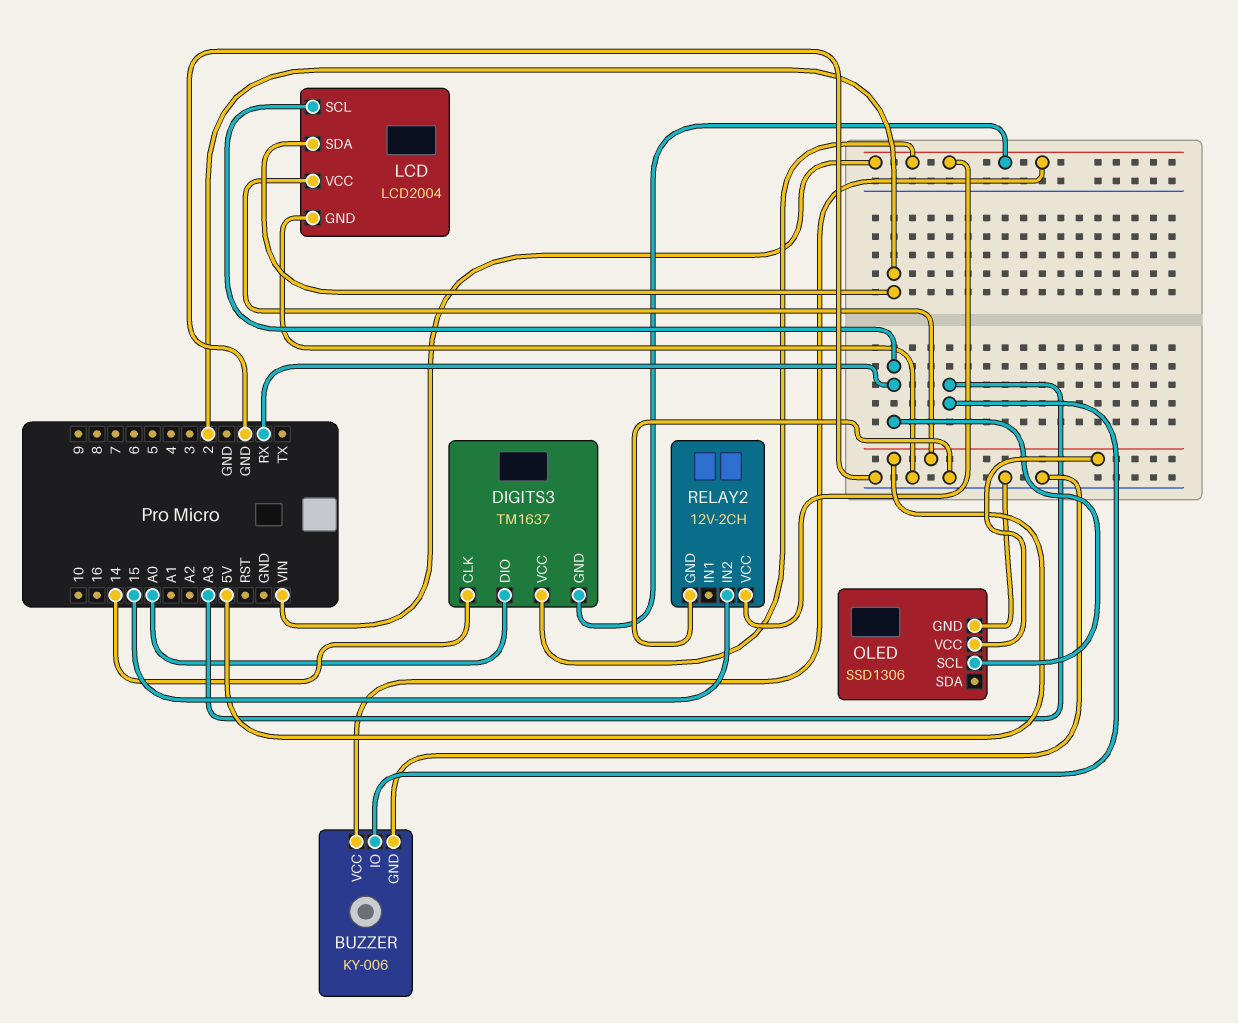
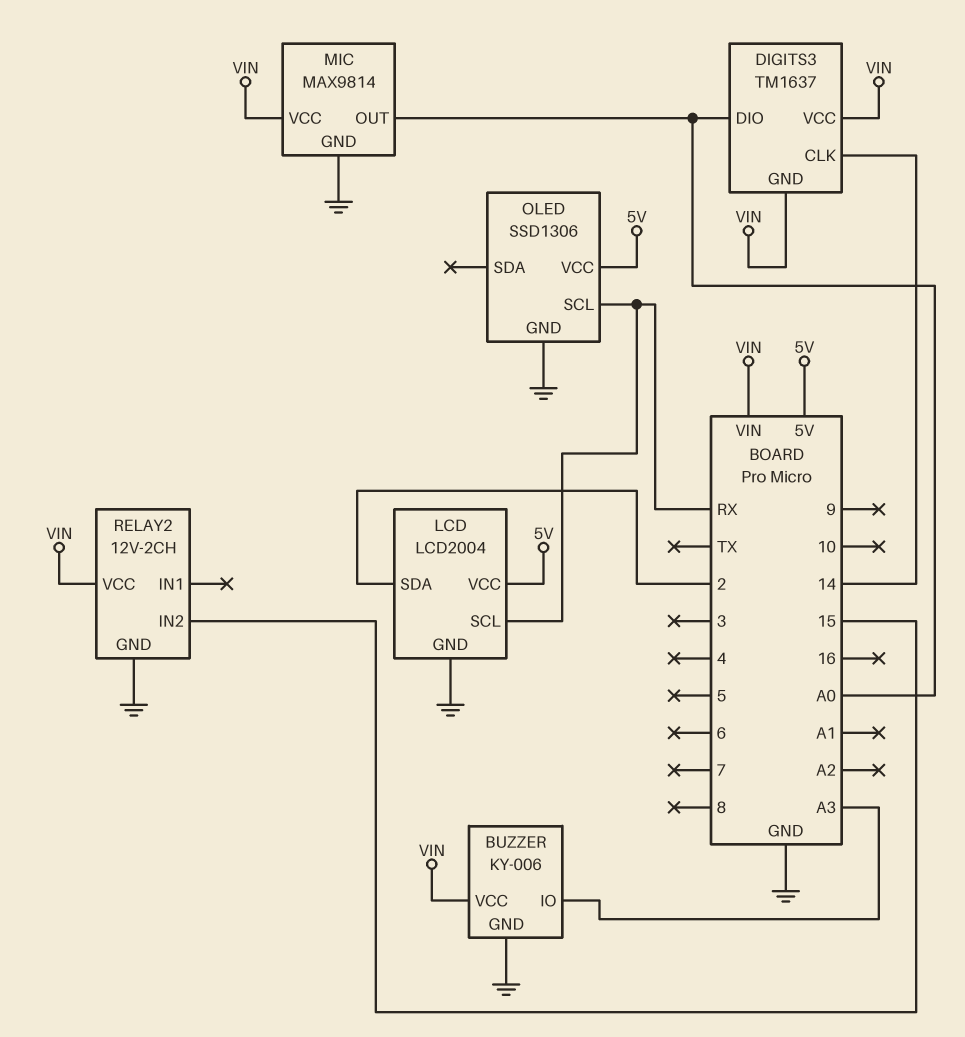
MIC: none -> MAX9814
MIC pin GND: none -> GND
MIC pin OUT: none -> A0
MIC pin VCC: none -> VIN

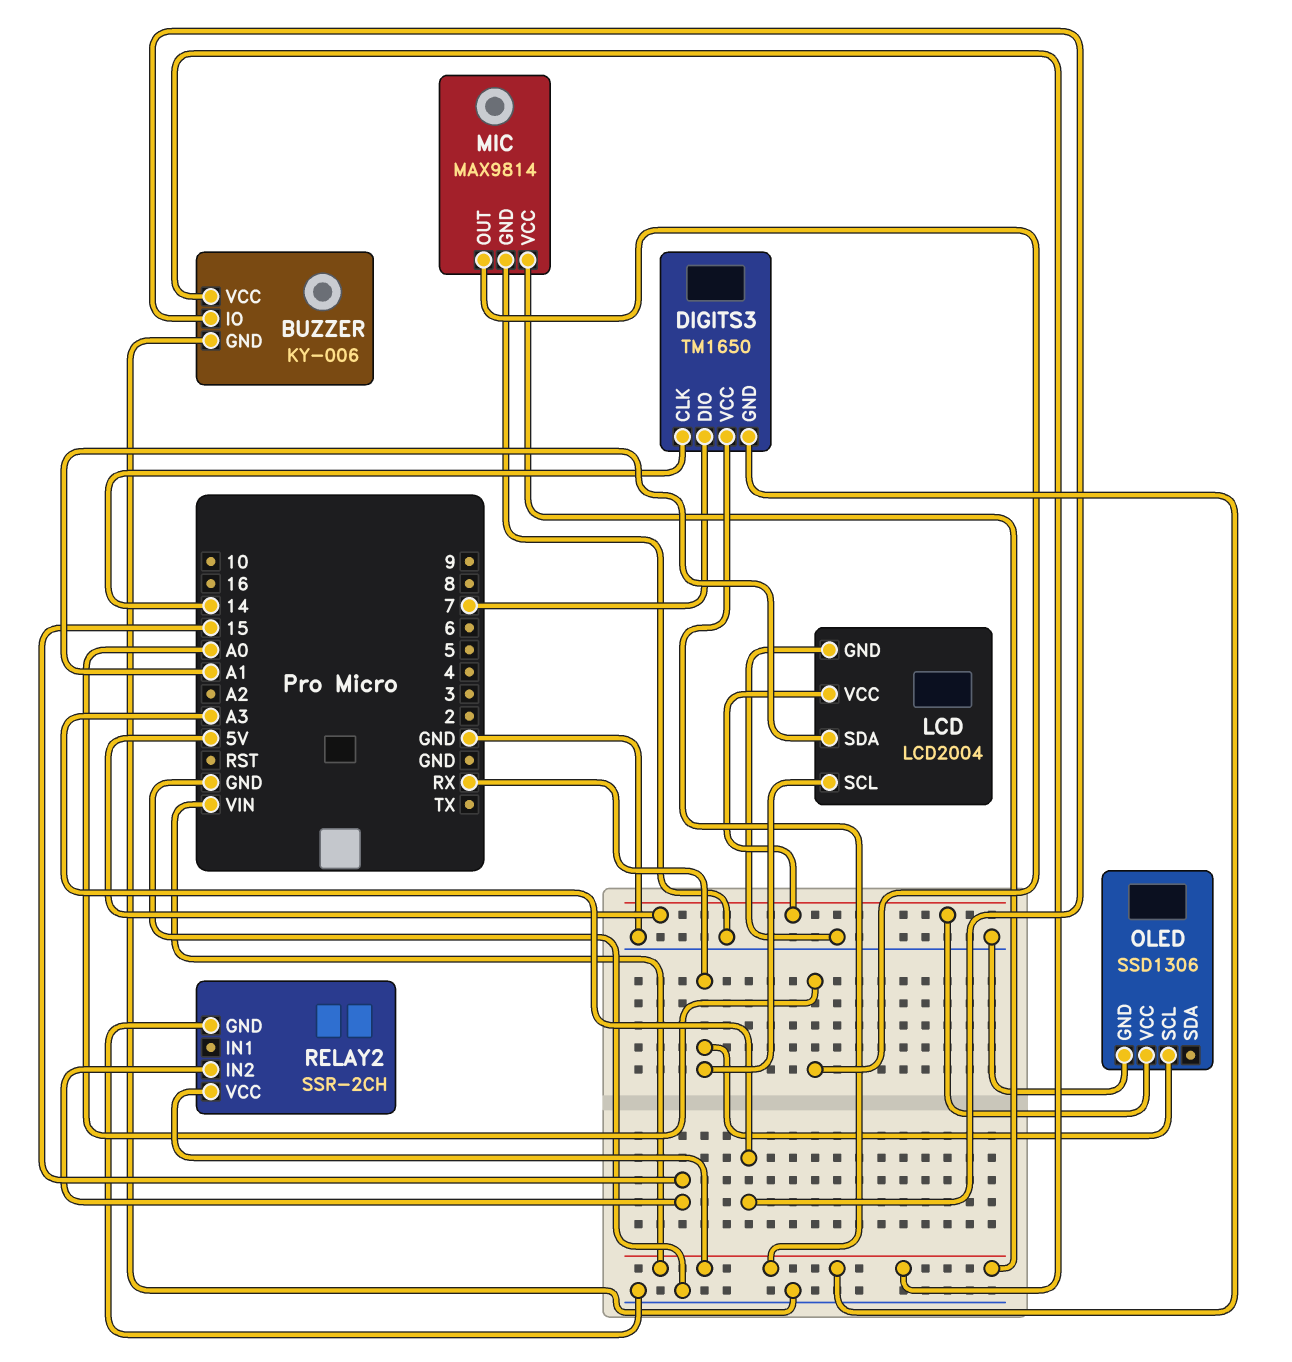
DIGITS3: TM1637 -> TM1650
DIGITS3 pin DIO: A0 -> 7
LCD pin SDA: 2 -> A1
RELAY2: 12V-2CH -> SSR-2CH

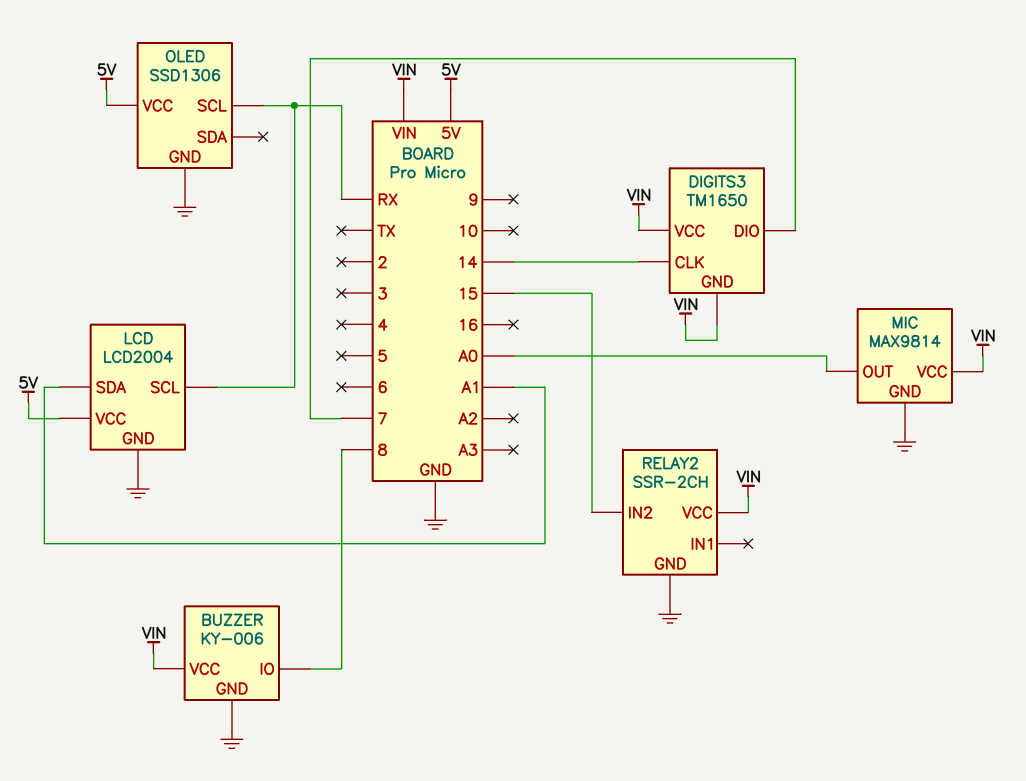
BUZZER pin IO: A3 -> 8

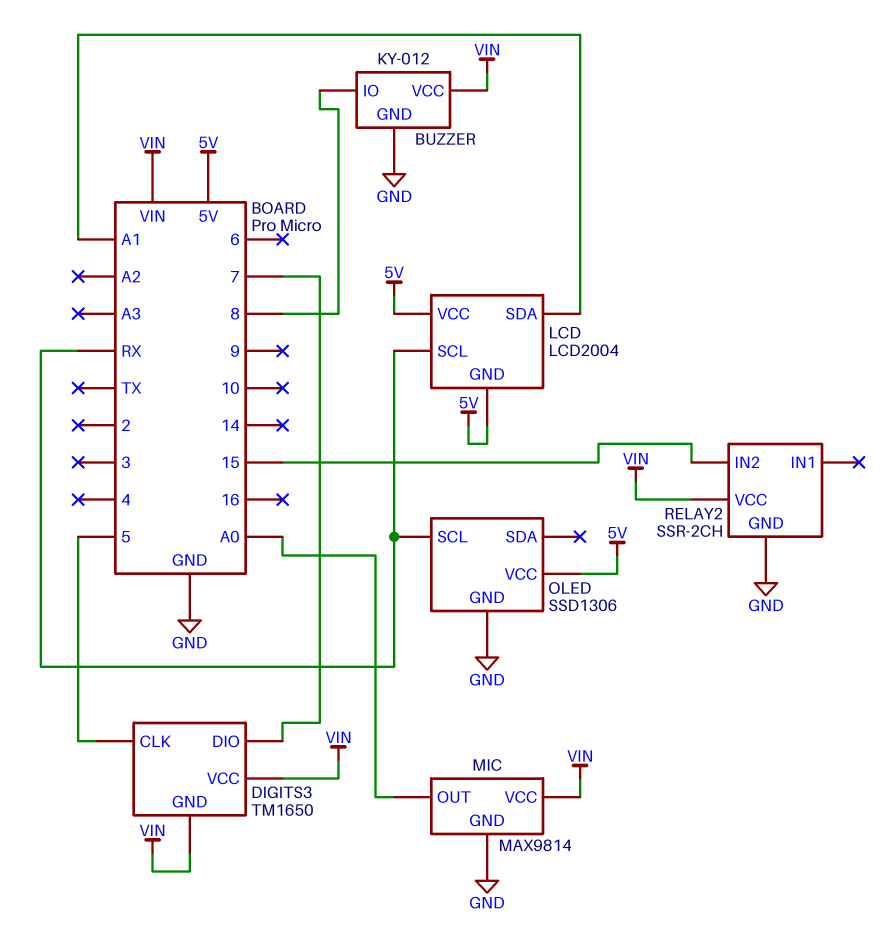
BUZZER: KY-006 -> KY-012
DIGITS3 pin CLK: 14 -> 5
LCD pin GND: GND -> 5V

